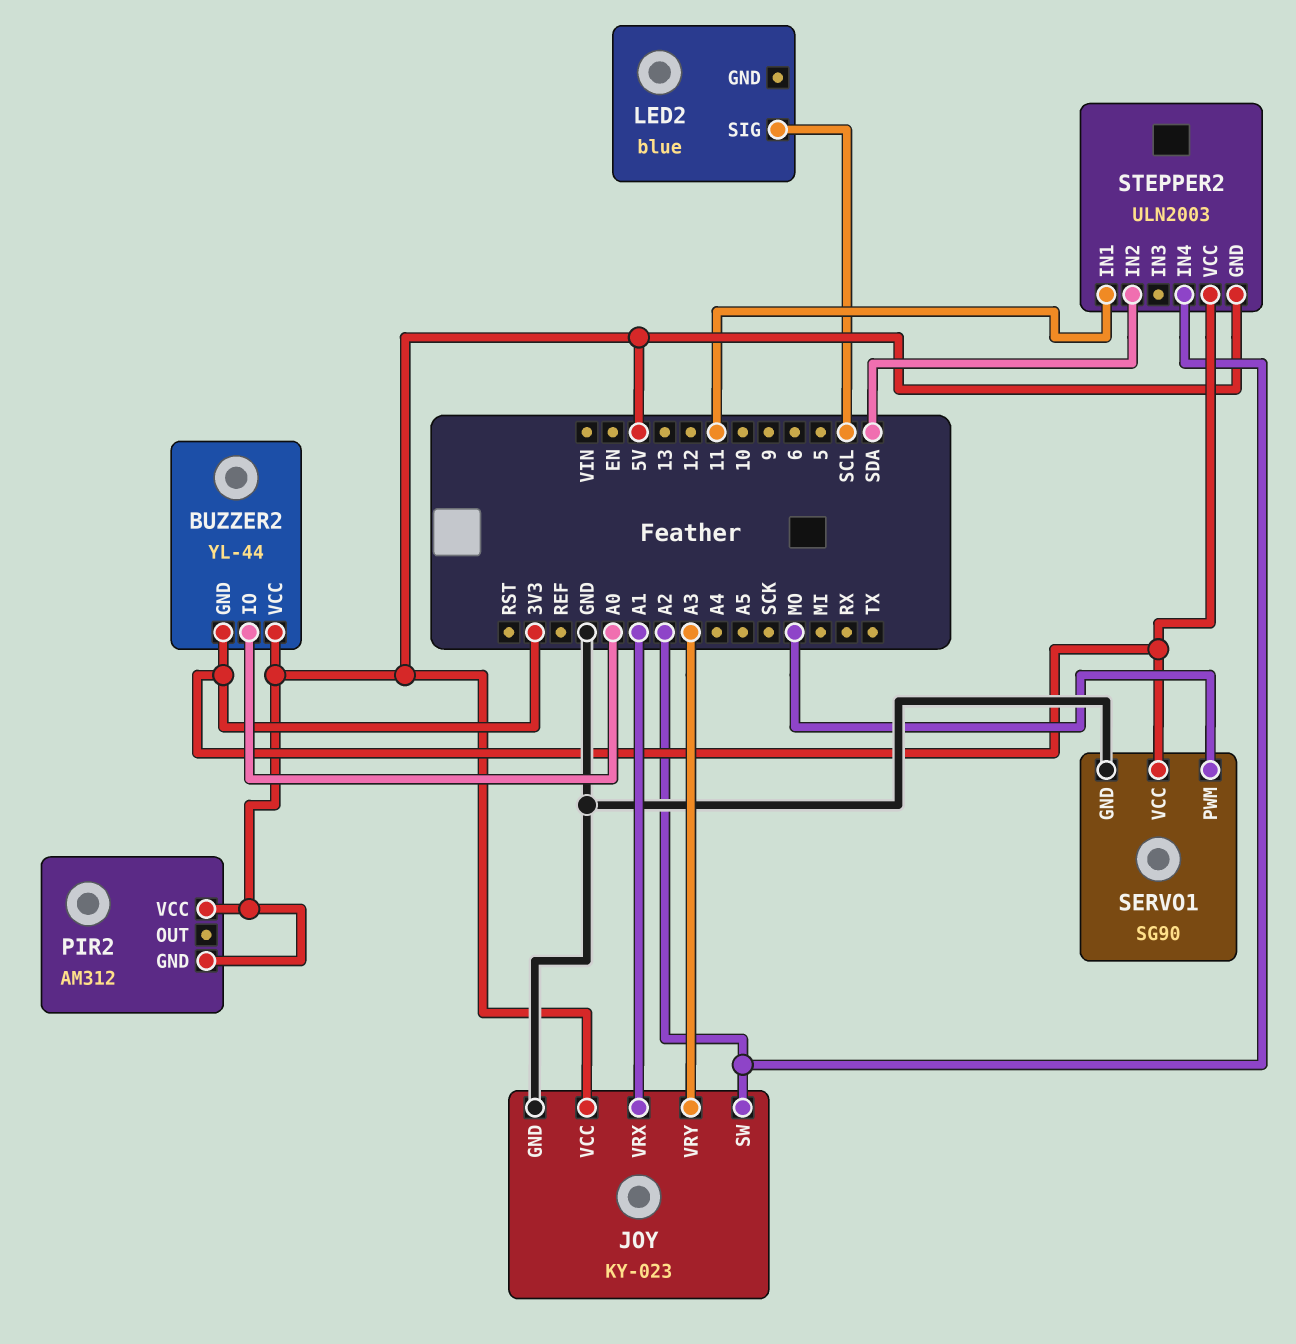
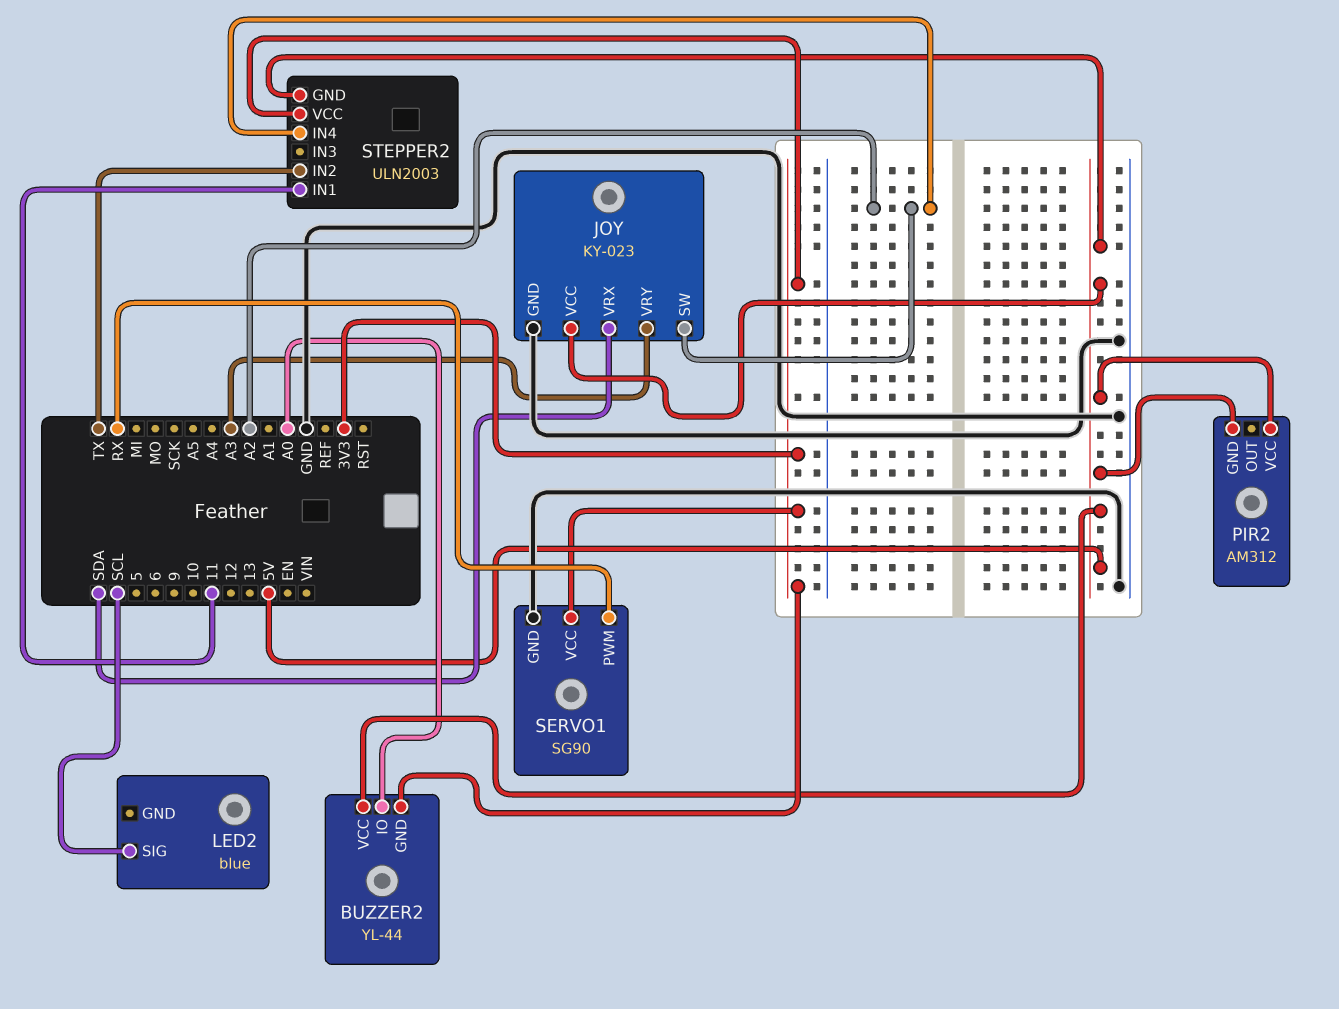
JOY pin VRX: A1 -> SDA
SERVO1 pin PWM: MO -> RX
STEPPER2 pin IN2: SDA -> TX

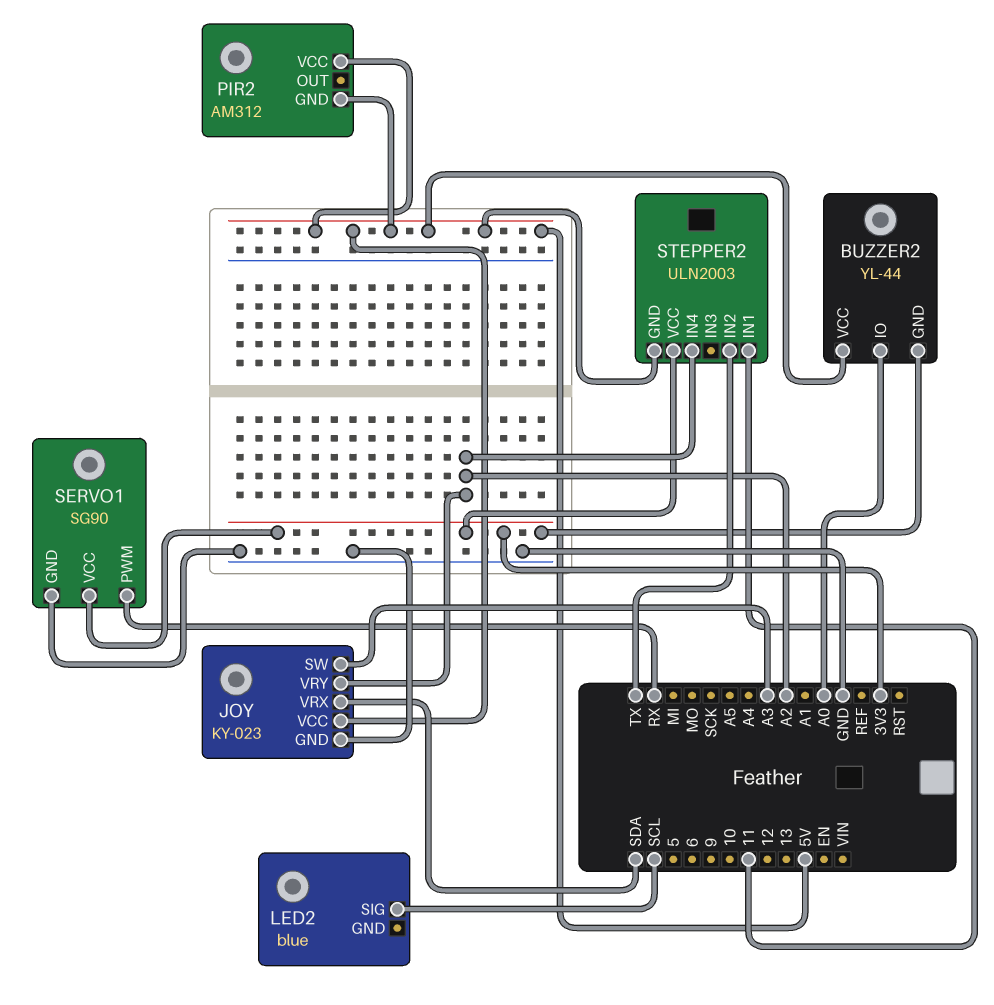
JOY pin SW: A2 -> A3
JOY pin VRY: A3 -> A2

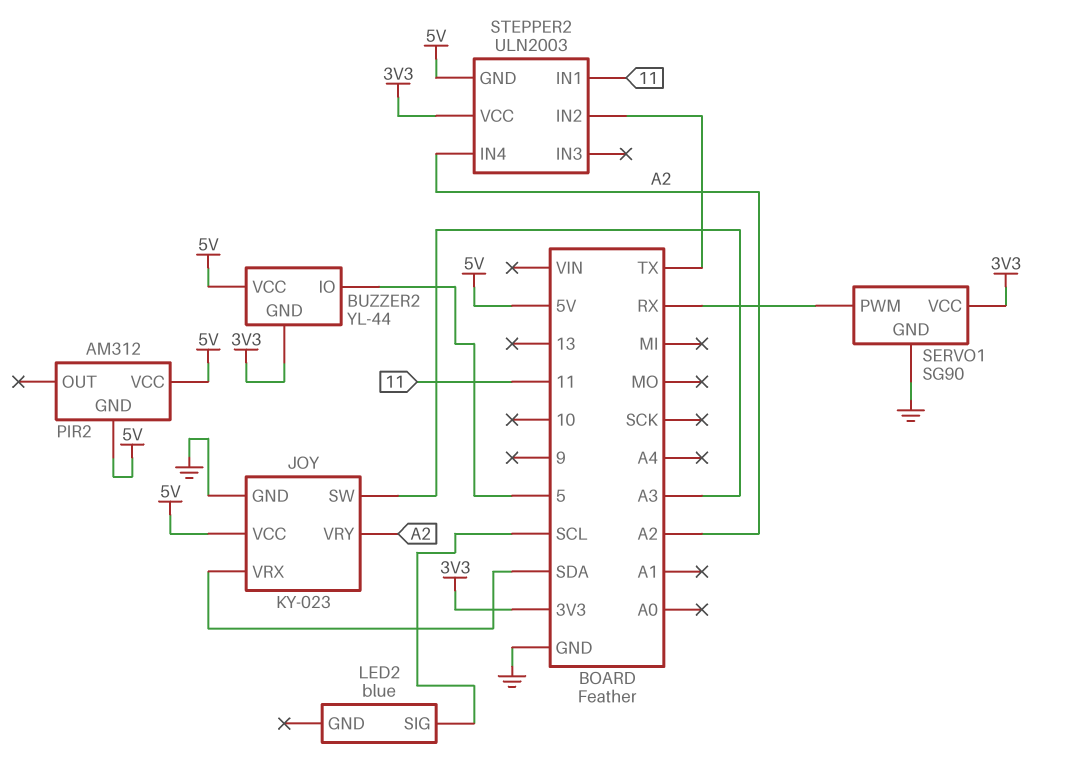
BUZZER2 pin IO: A0 -> 5

